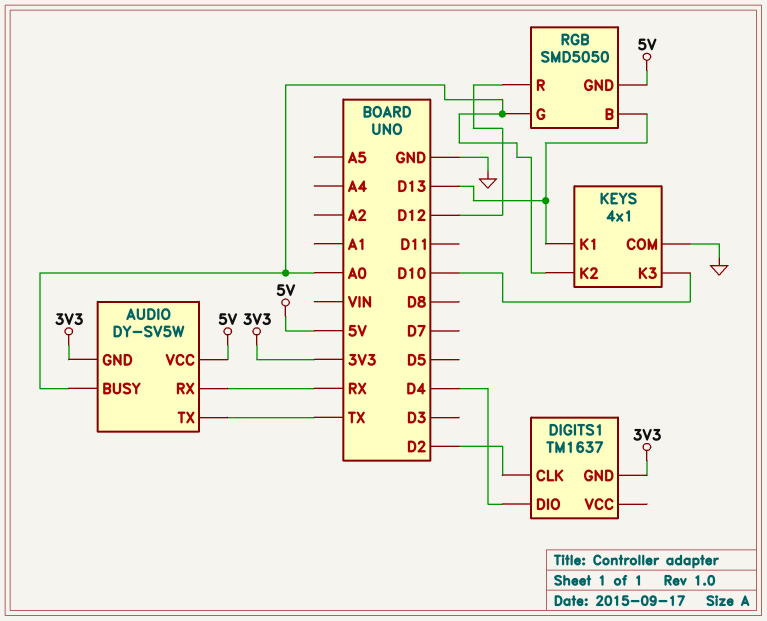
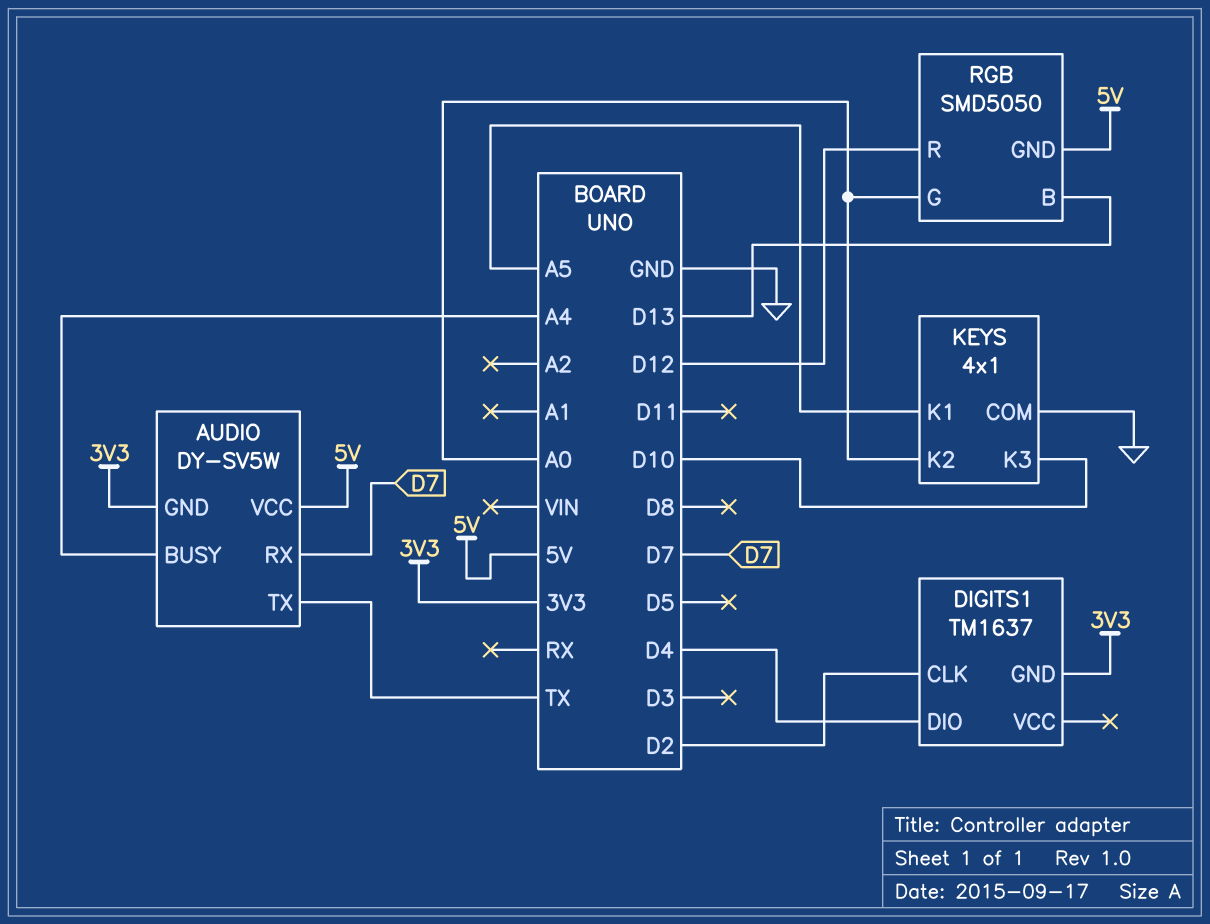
AUDIO pin BUSY: A0 -> A4
AUDIO pin RX: RX -> D7
KEYS pin K1: D13 -> A5

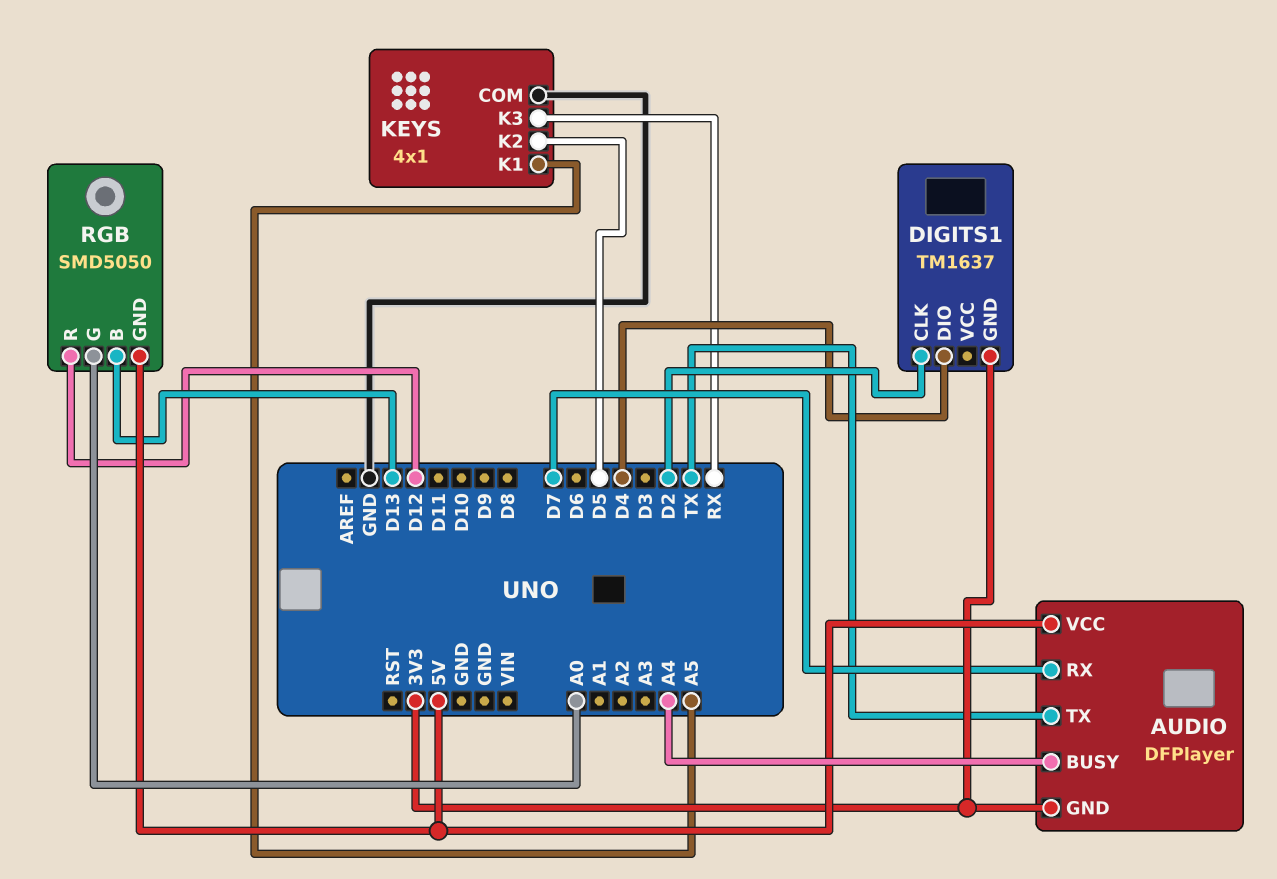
AUDIO: DY-SV5W -> DFPlayer
KEYS pin K2: A0 -> D5
KEYS pin K3: D10 -> RX

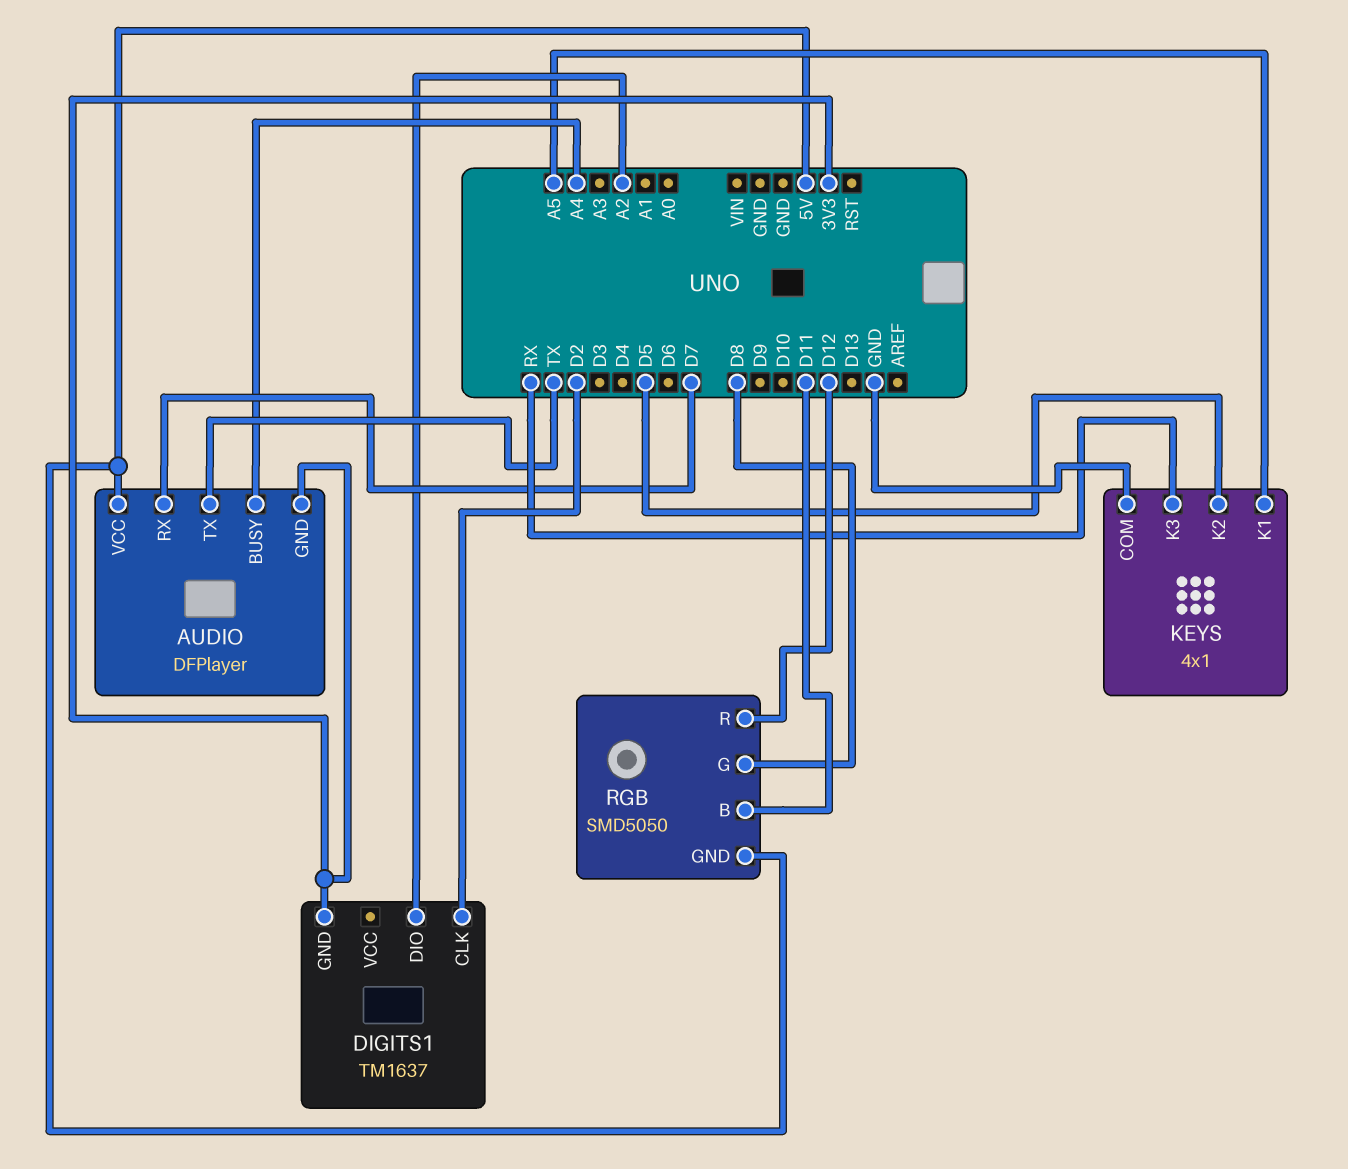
DIGITS1 pin DIO: D4 -> A2
RGB pin B: D13 -> D11
RGB pin G: A0 -> D8

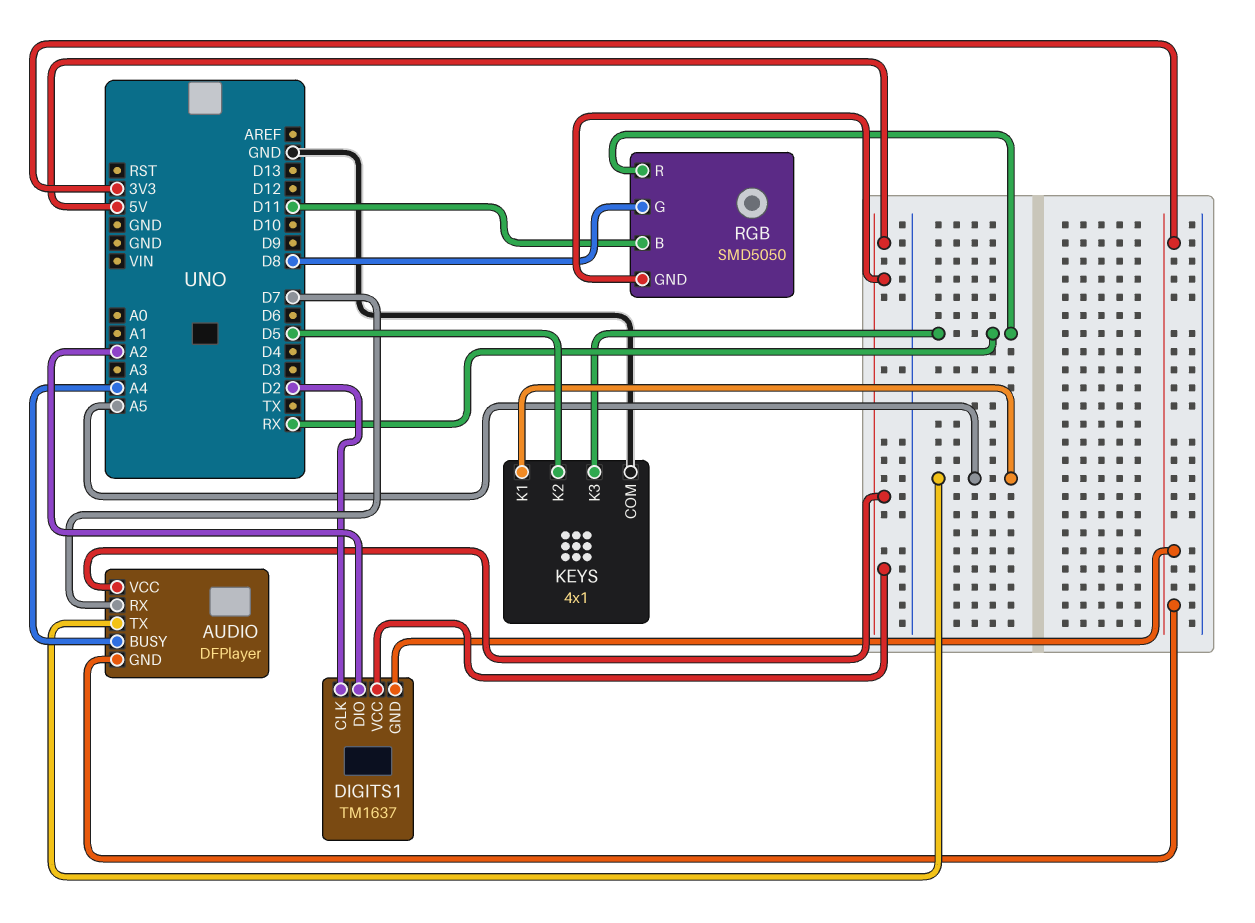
AUDIO pin TX: TX -> A5
DIGITS1 pin VCC: none -> 5V
RGB pin R: D12 -> RX

